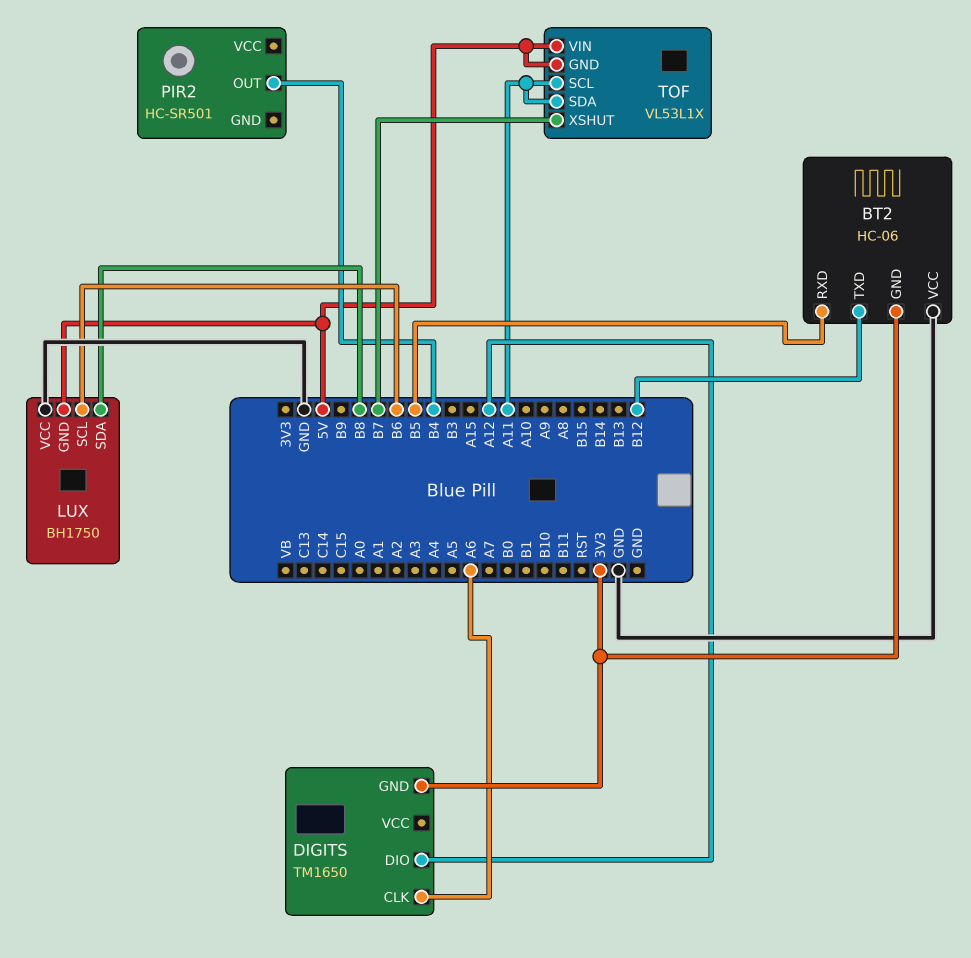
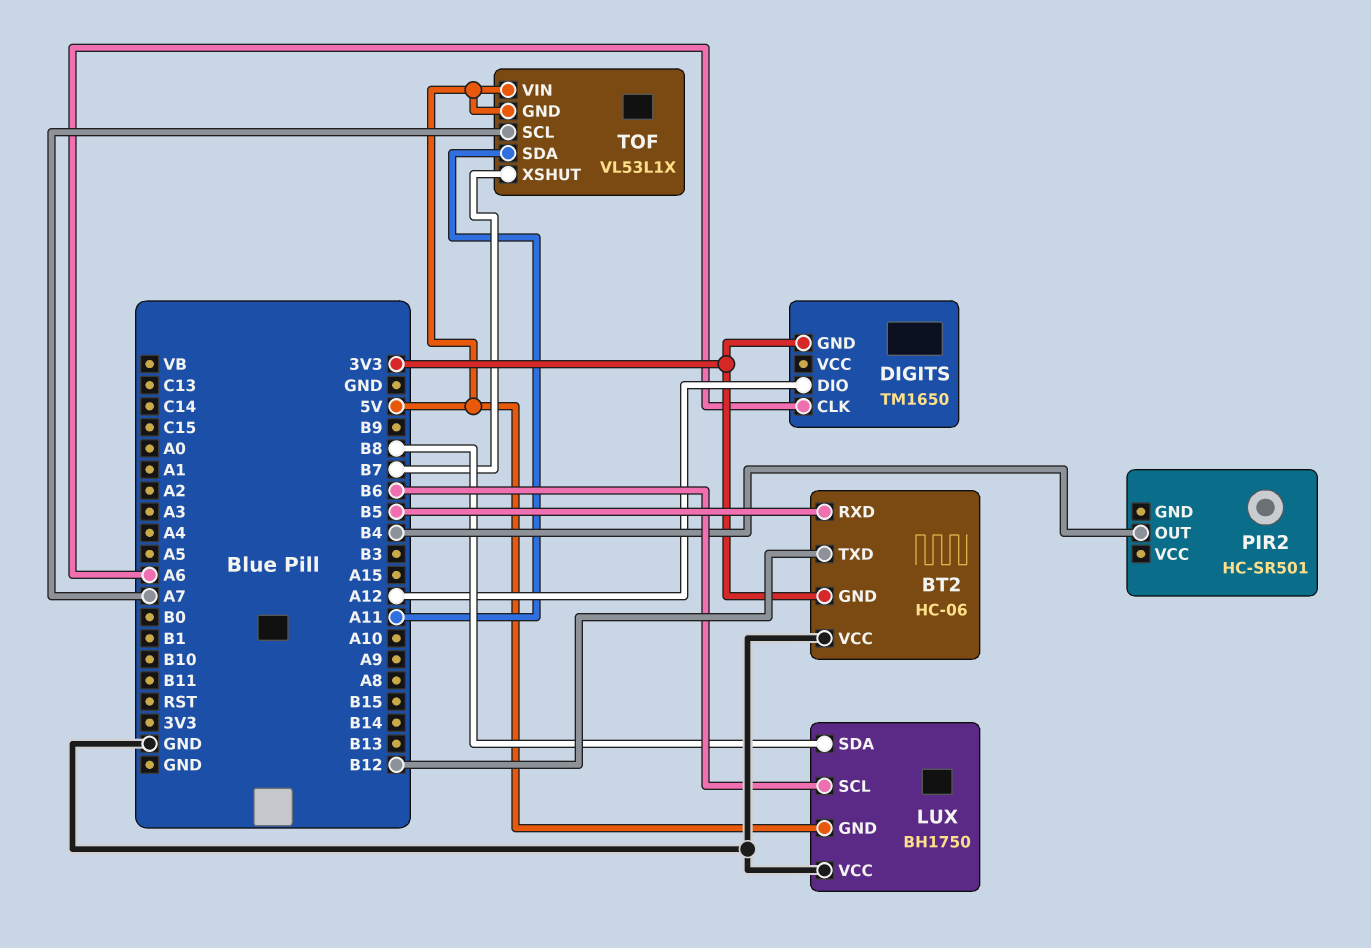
TOF pin SCL: A11 -> A7

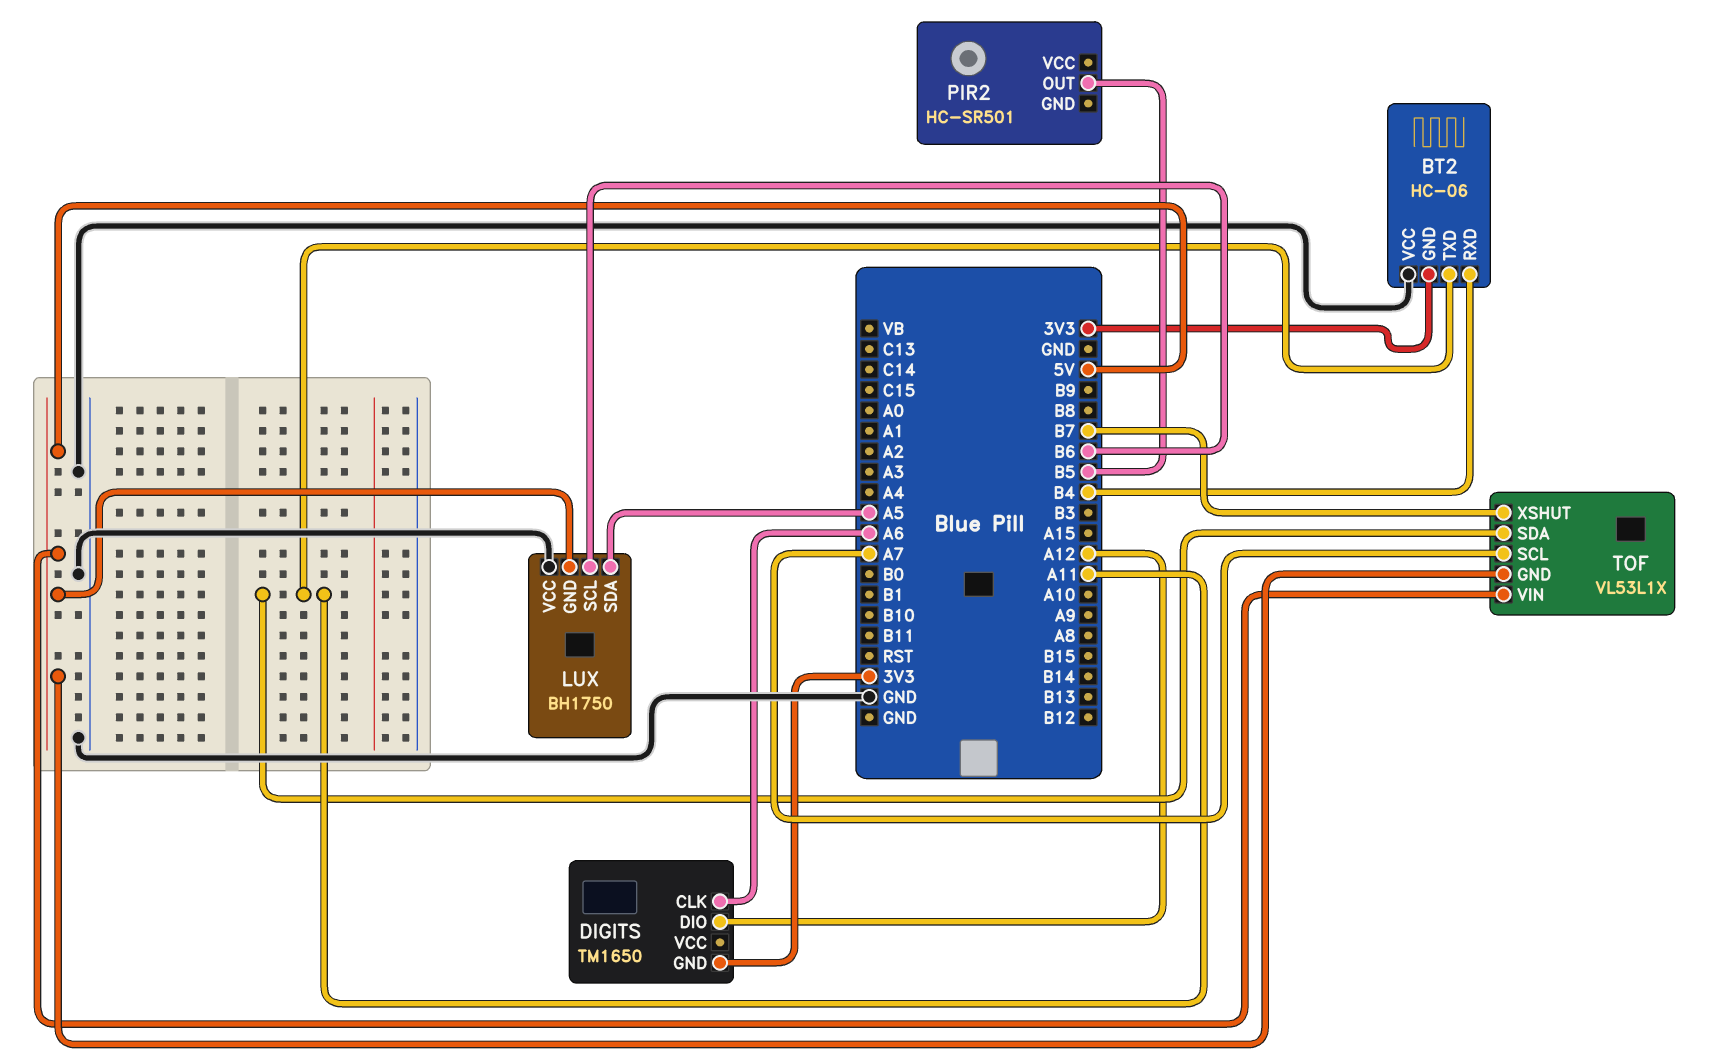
BT2 pin RXD: B5 -> B4
BT2 pin TXD: B12 -> A11
LUX pin SDA: B8 -> A5
PIR2 pin OUT: B4 -> B5

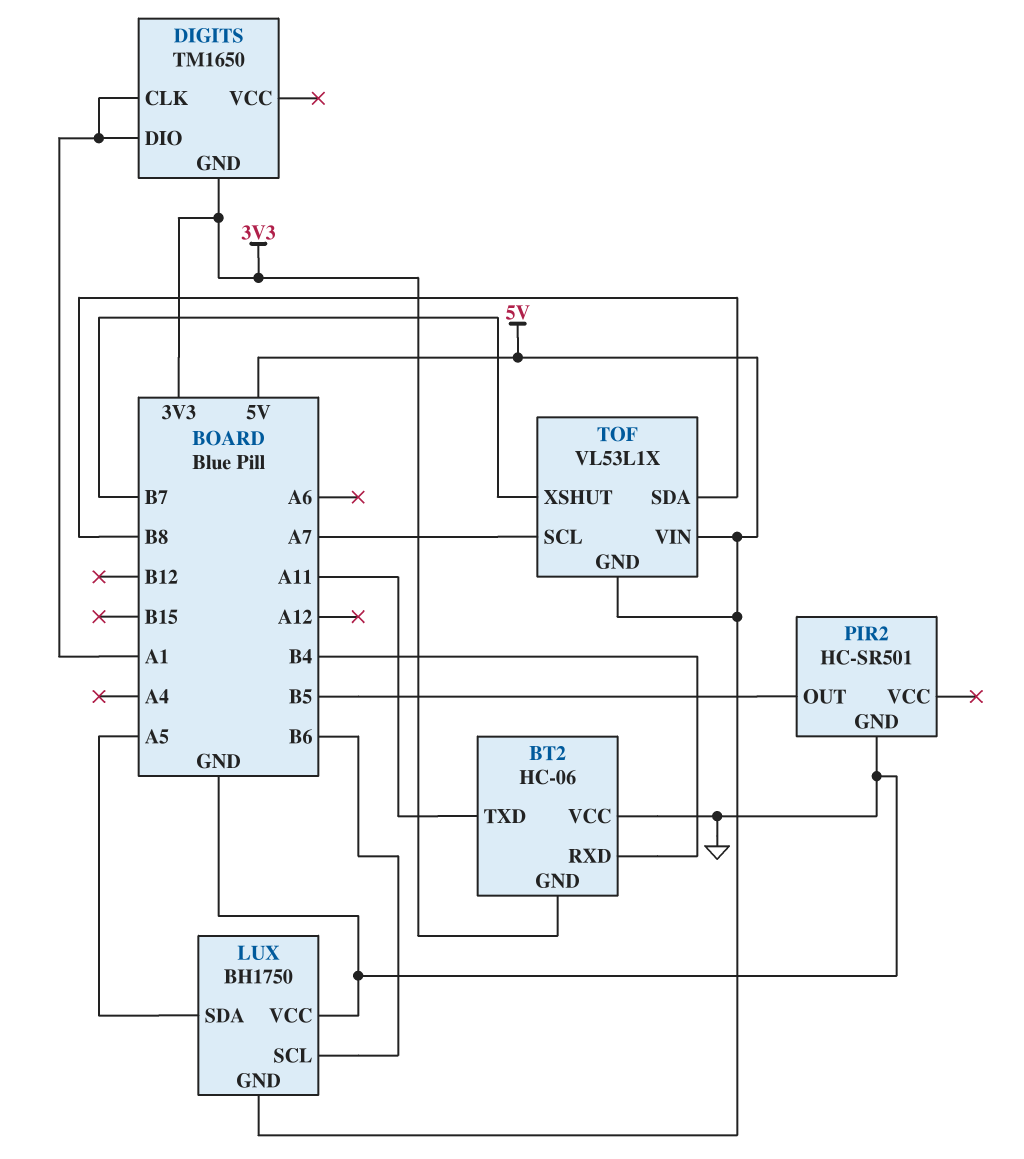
DIGITS pin CLK: A6 -> A1
DIGITS pin DIO: A12 -> A1
PIR2 pin GND: none -> GND
TOF pin SDA: A11 -> B8

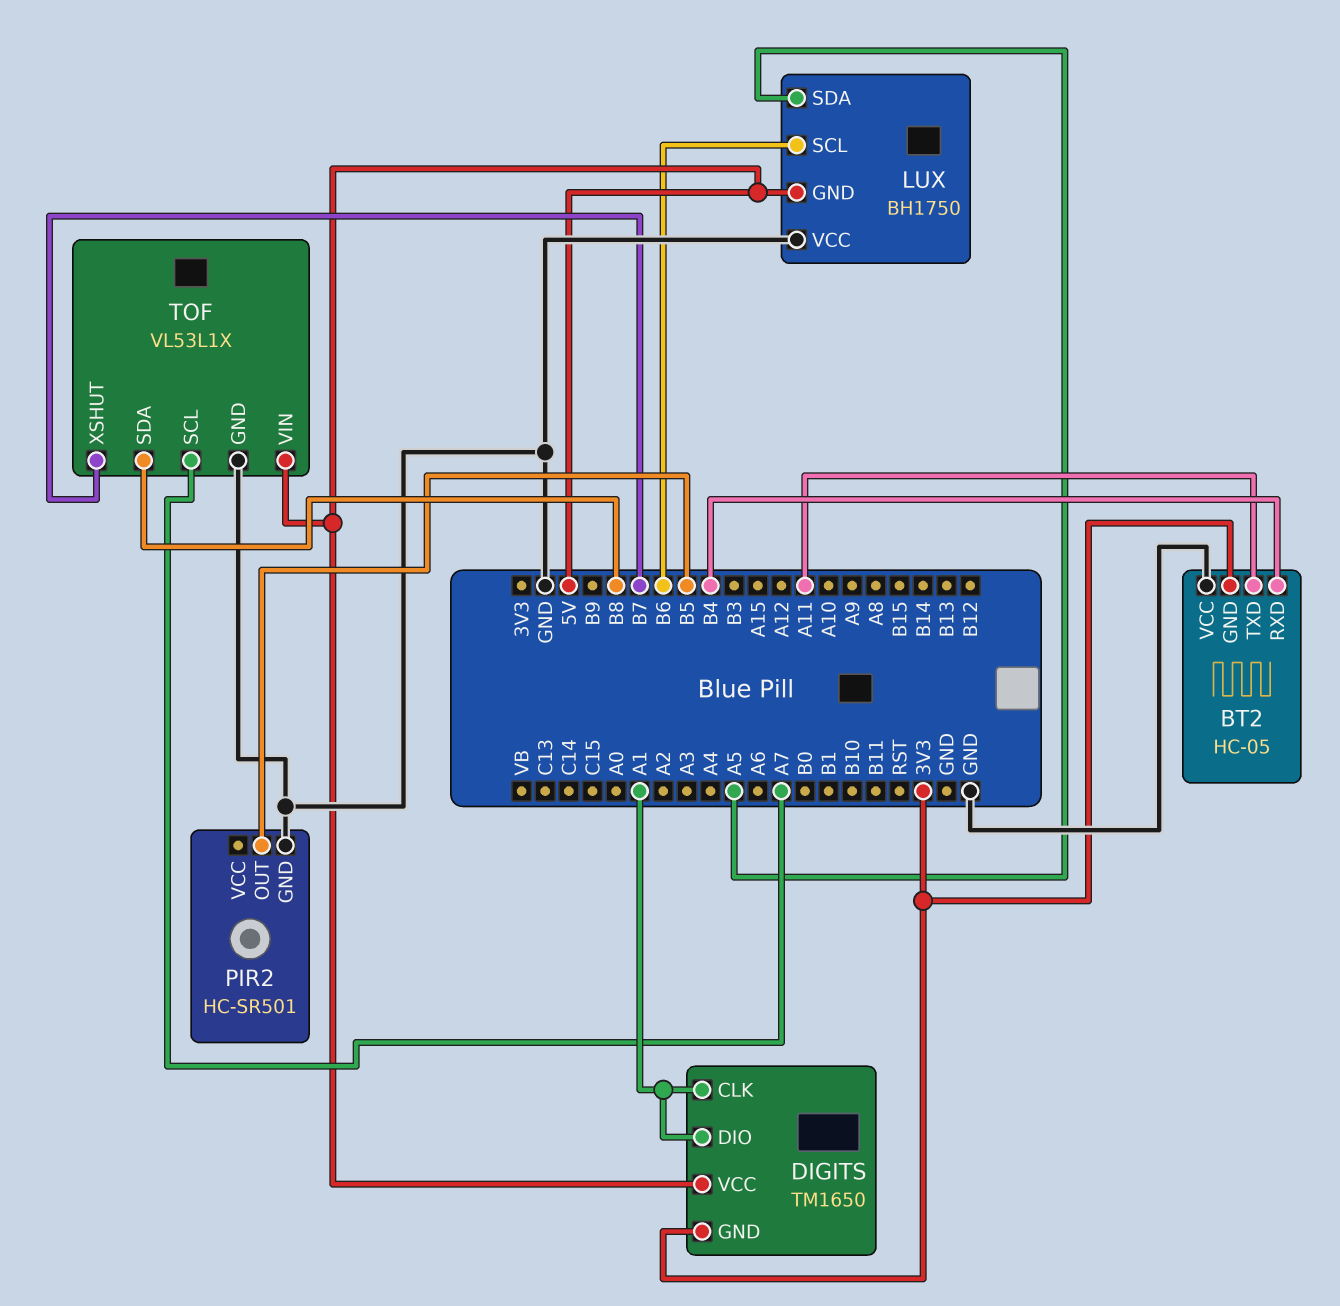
BT2: HC-06 -> HC-05
DIGITS pin VCC: none -> 5V
TOF pin GND: 5V -> GND

